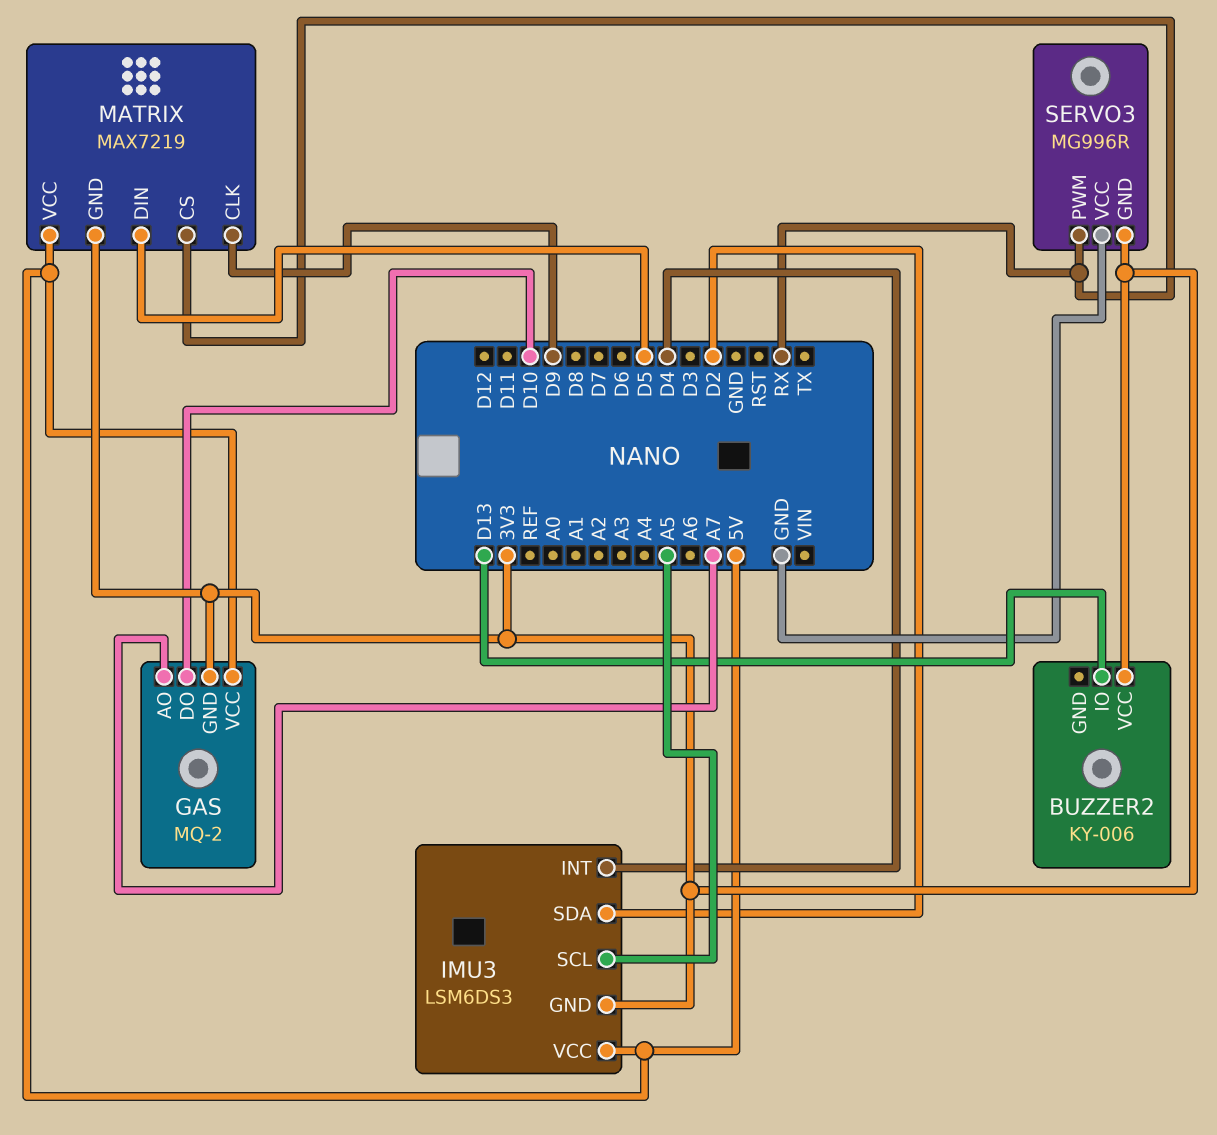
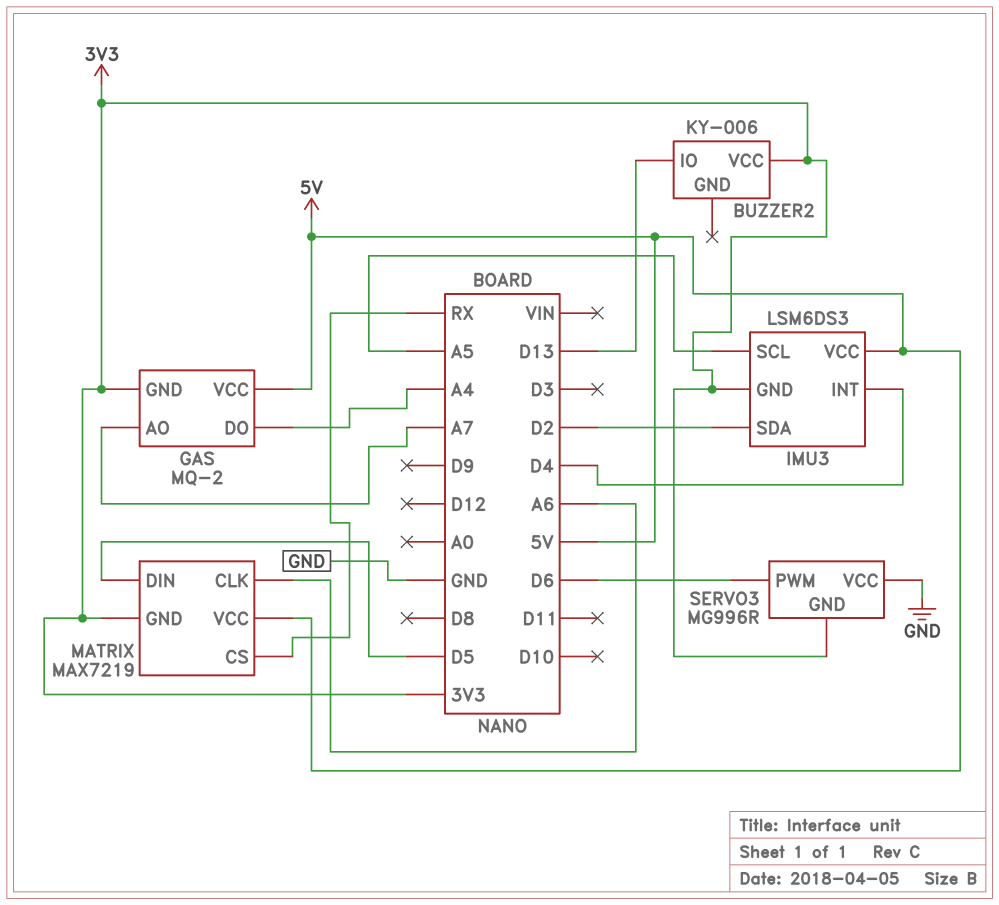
GAS pin DO: D10 -> A4
MATRIX pin CLK: D9 -> A6
SERVO3 pin PWM: RX -> D6

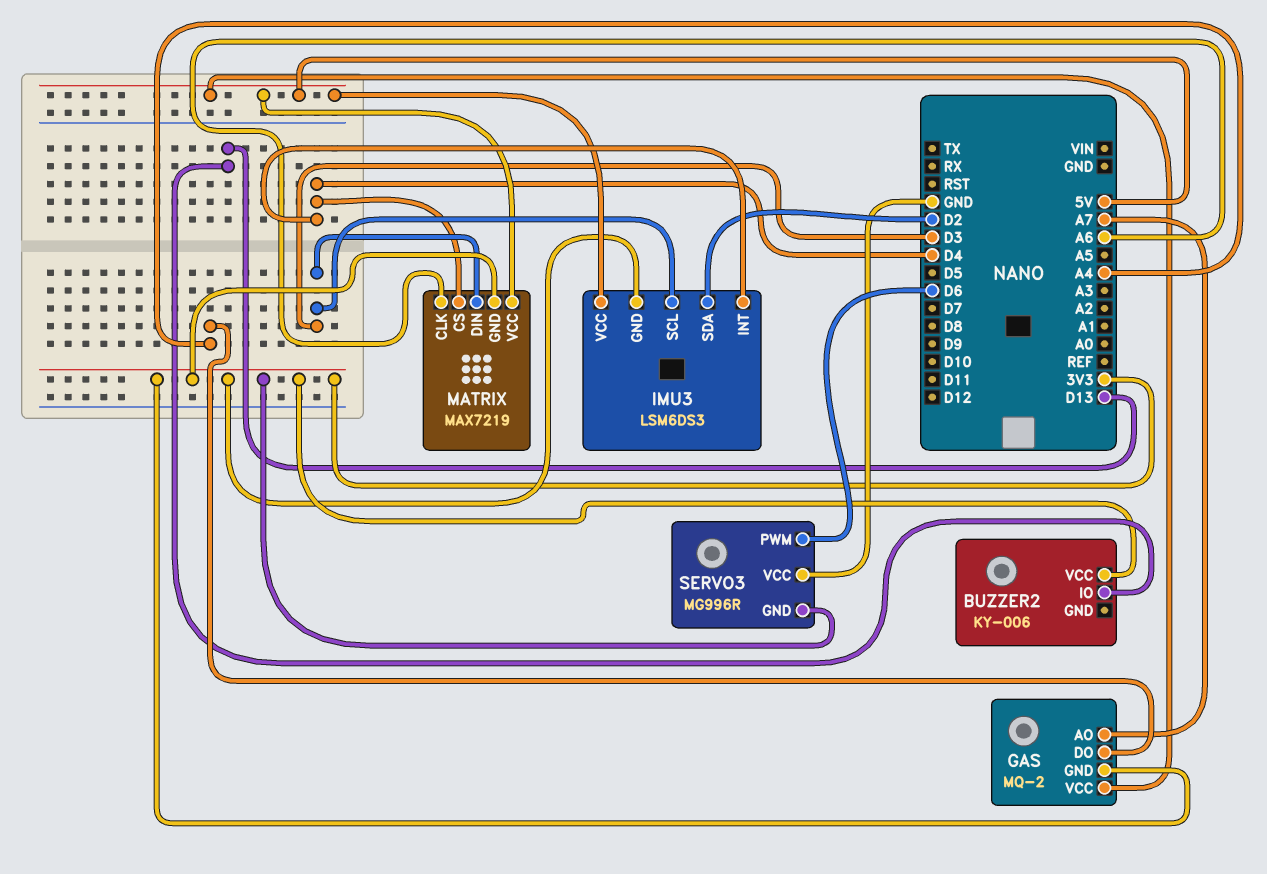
IMU3 pin SCL: A5 -> D3
MATRIX pin CS: RX -> D4
MATRIX pin DIN: D5 -> D3

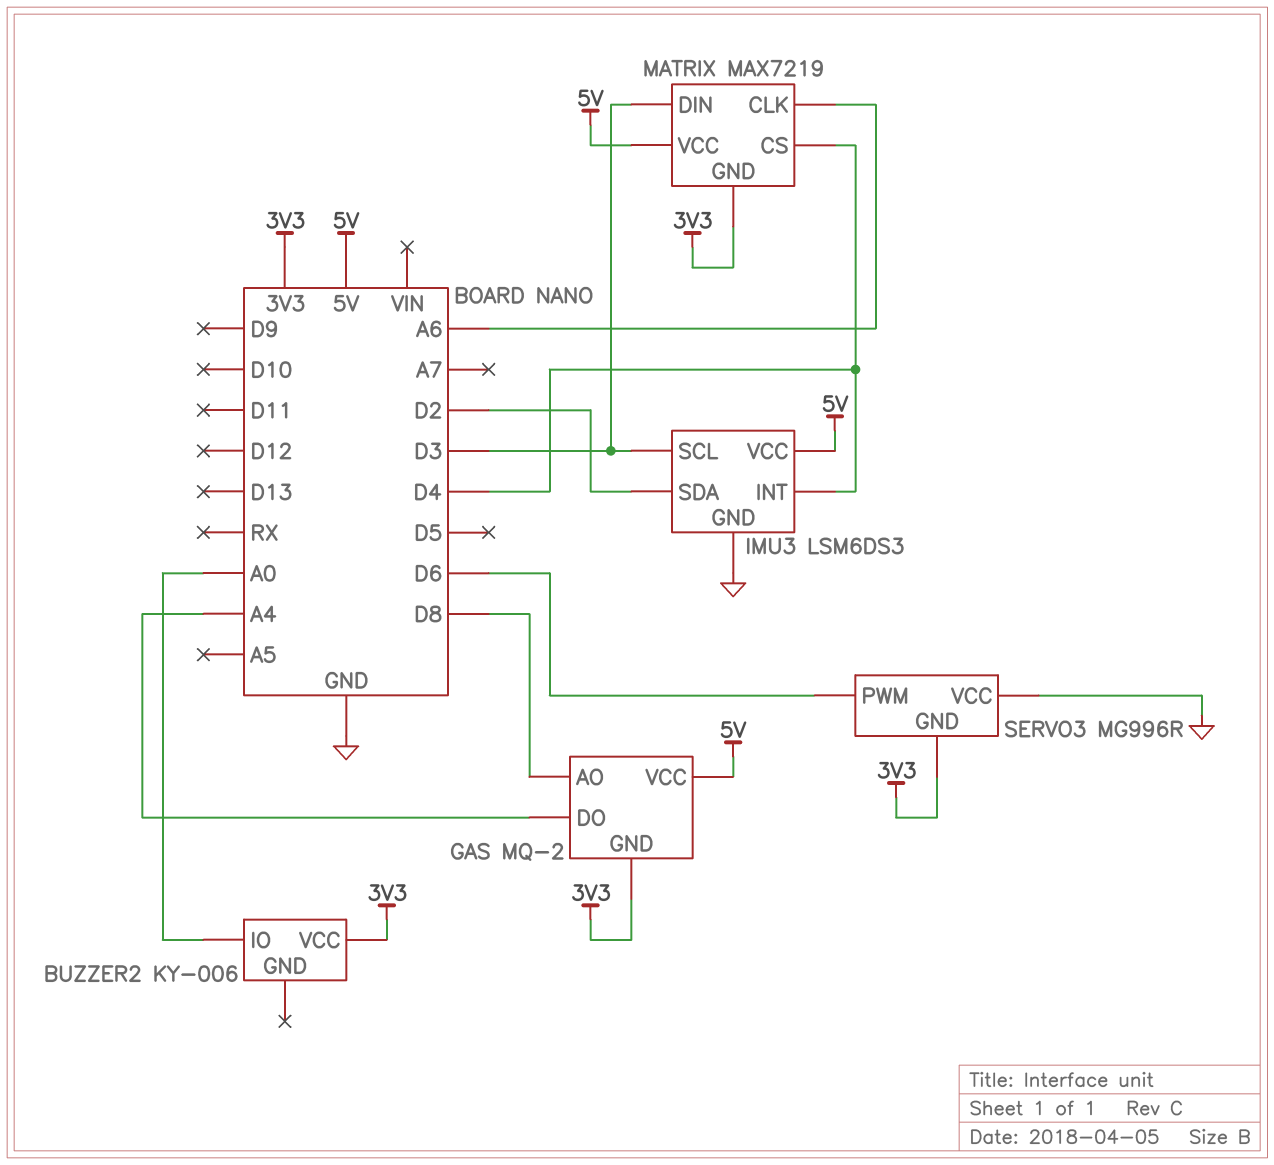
BUZZER2 pin IO: D13 -> A0
GAS pin AO: A7 -> D8
IMU3 pin GND: 3V3 -> GND

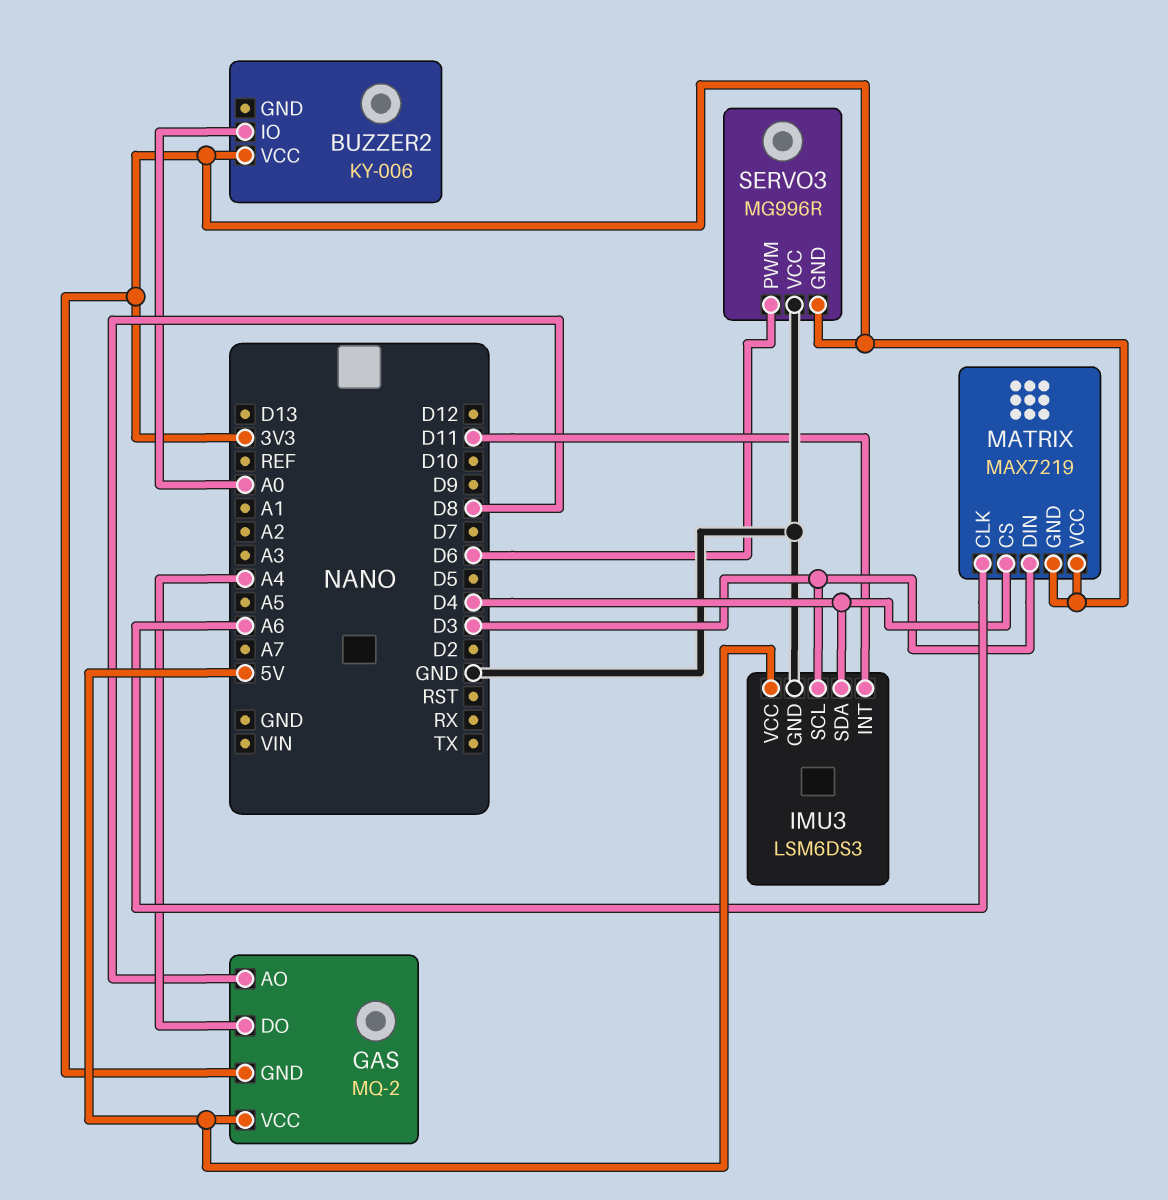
IMU3 pin INT: D4 -> D11
IMU3 pin SDA: D2 -> D4
MATRIX pin VCC: 5V -> 3V3

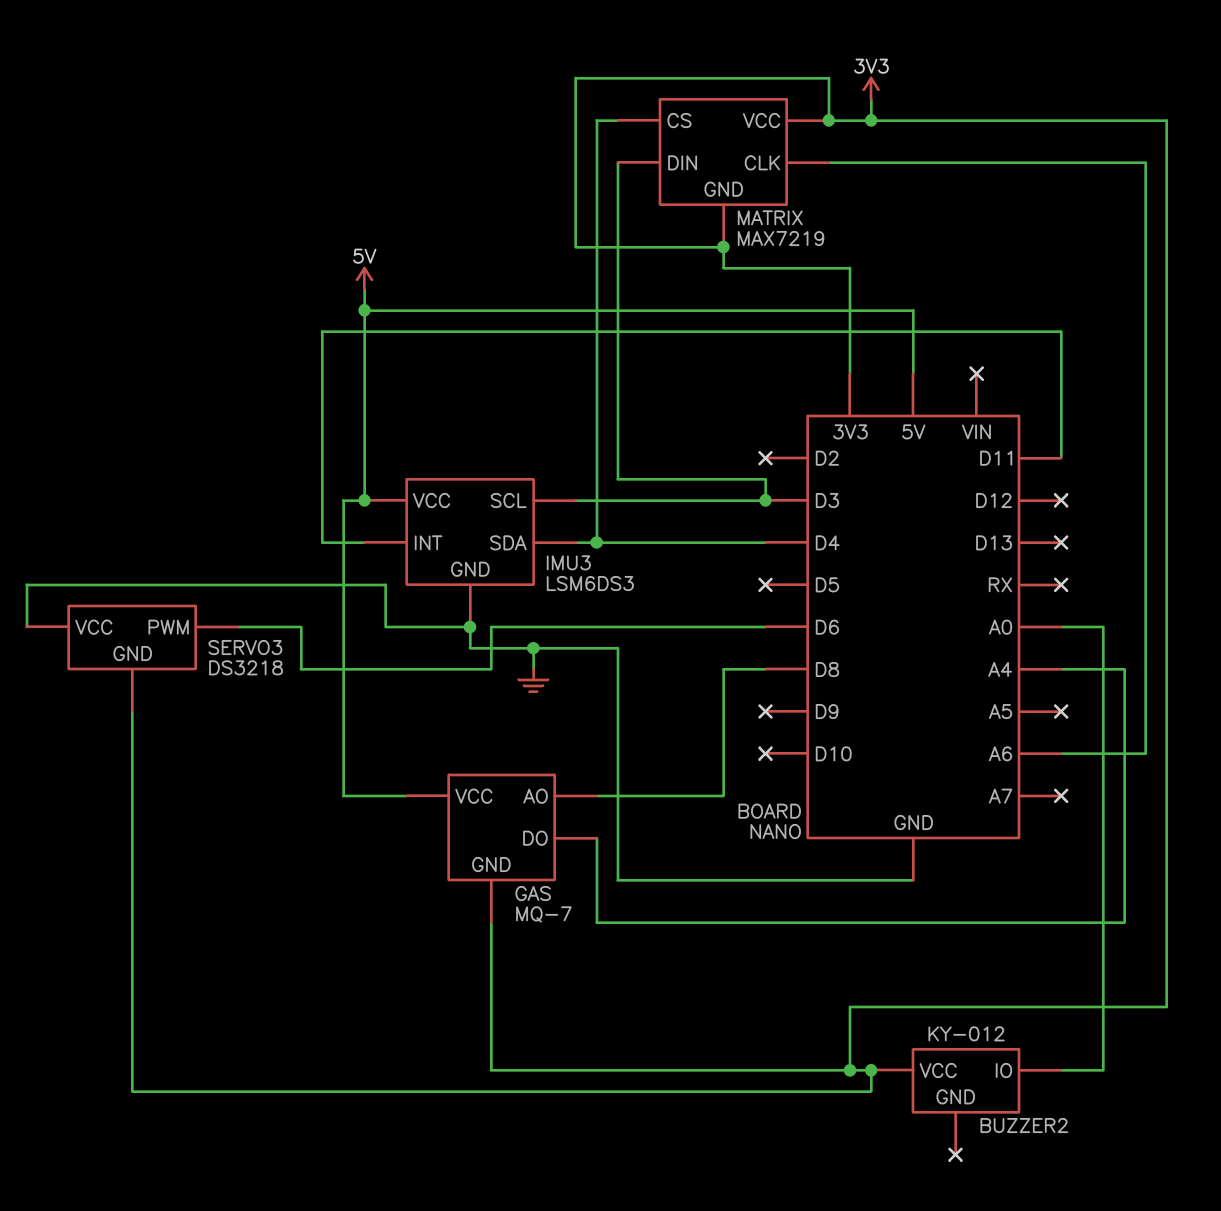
BUZZER2: KY-006 -> KY-012
GAS: MQ-2 -> MQ-7
SERVO3: MG996R -> DS3218

